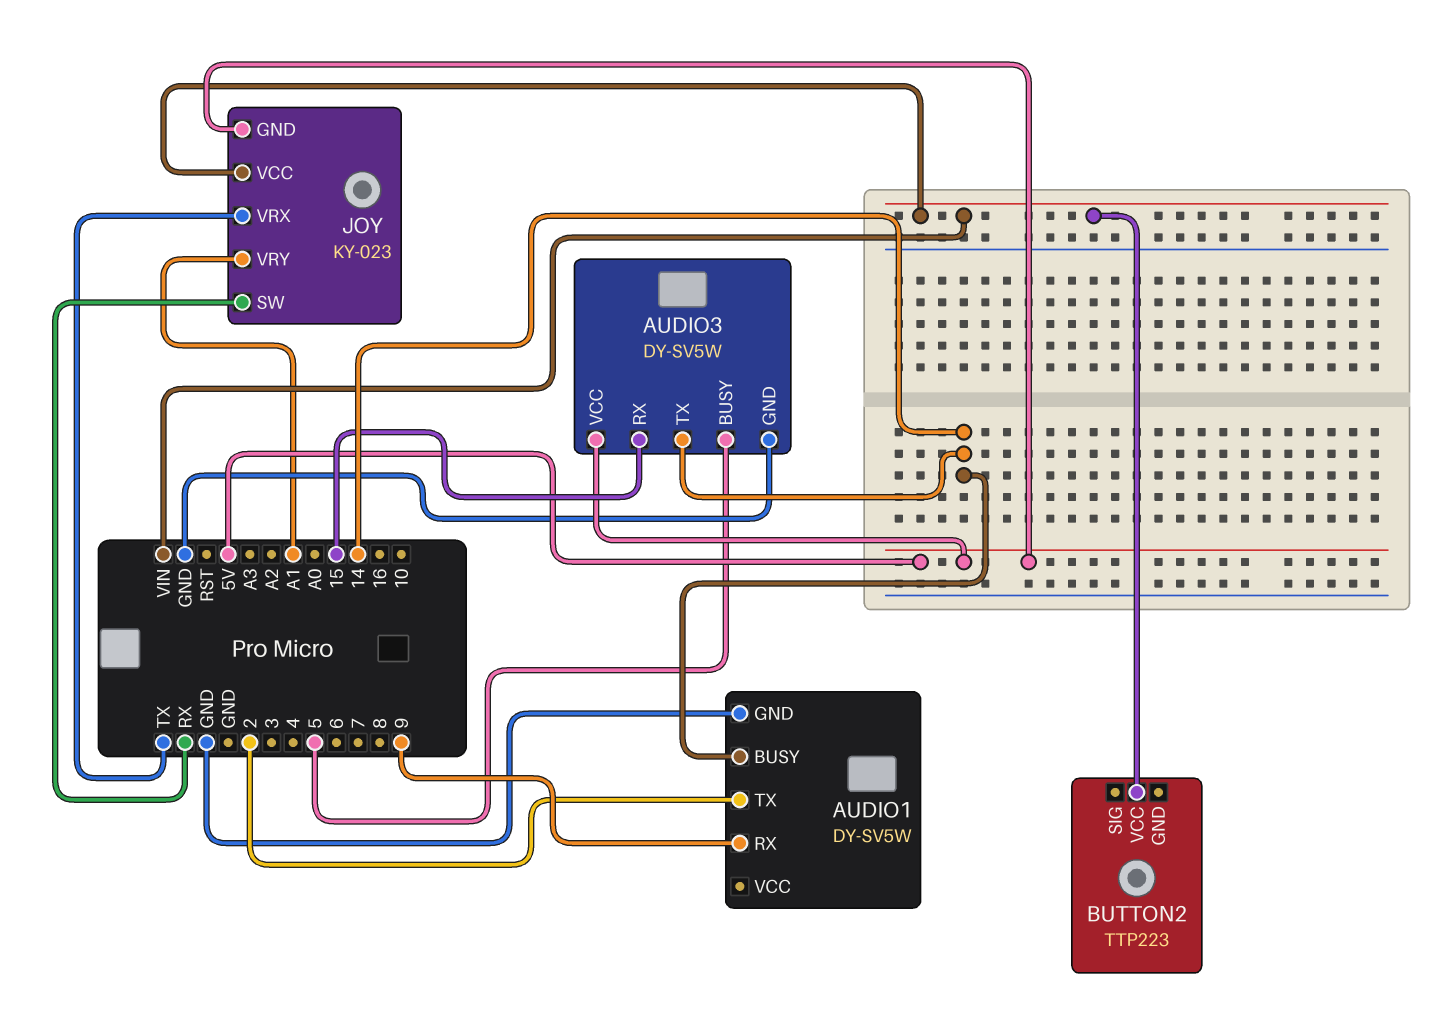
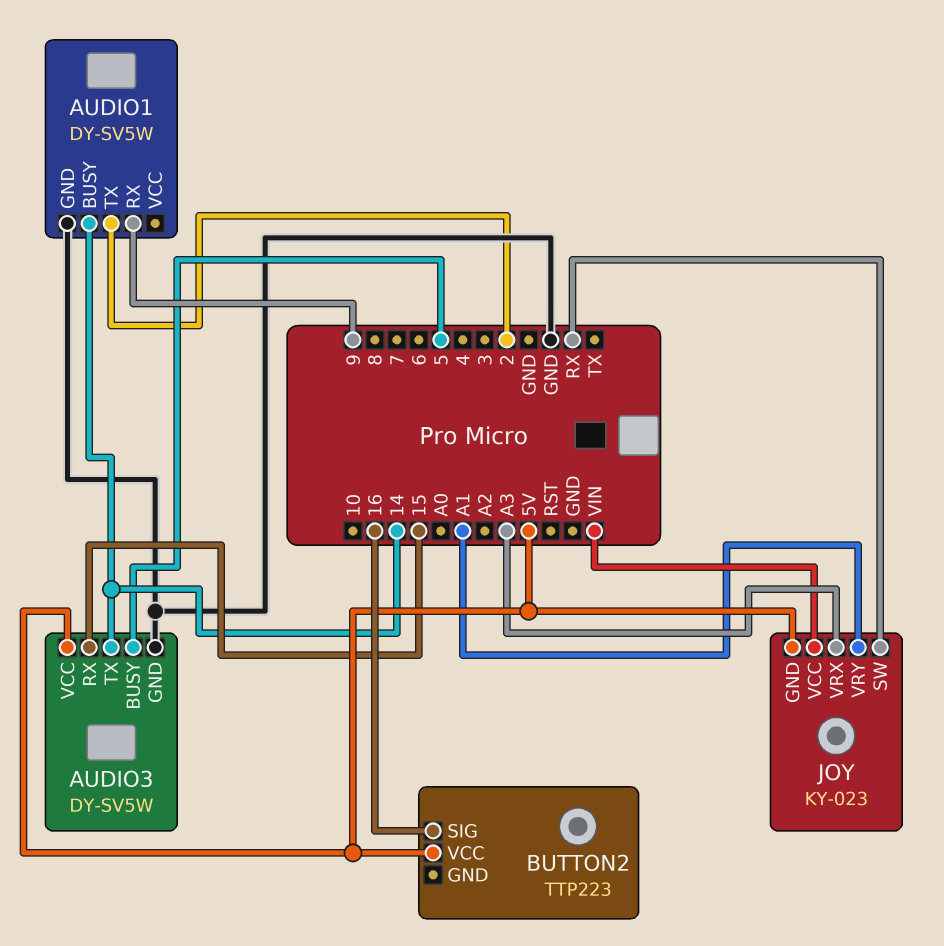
BUTTON2 pin SIG: none -> 16
BUTTON2 pin VCC: VIN -> 5V
JOY pin VRX: TX -> A3

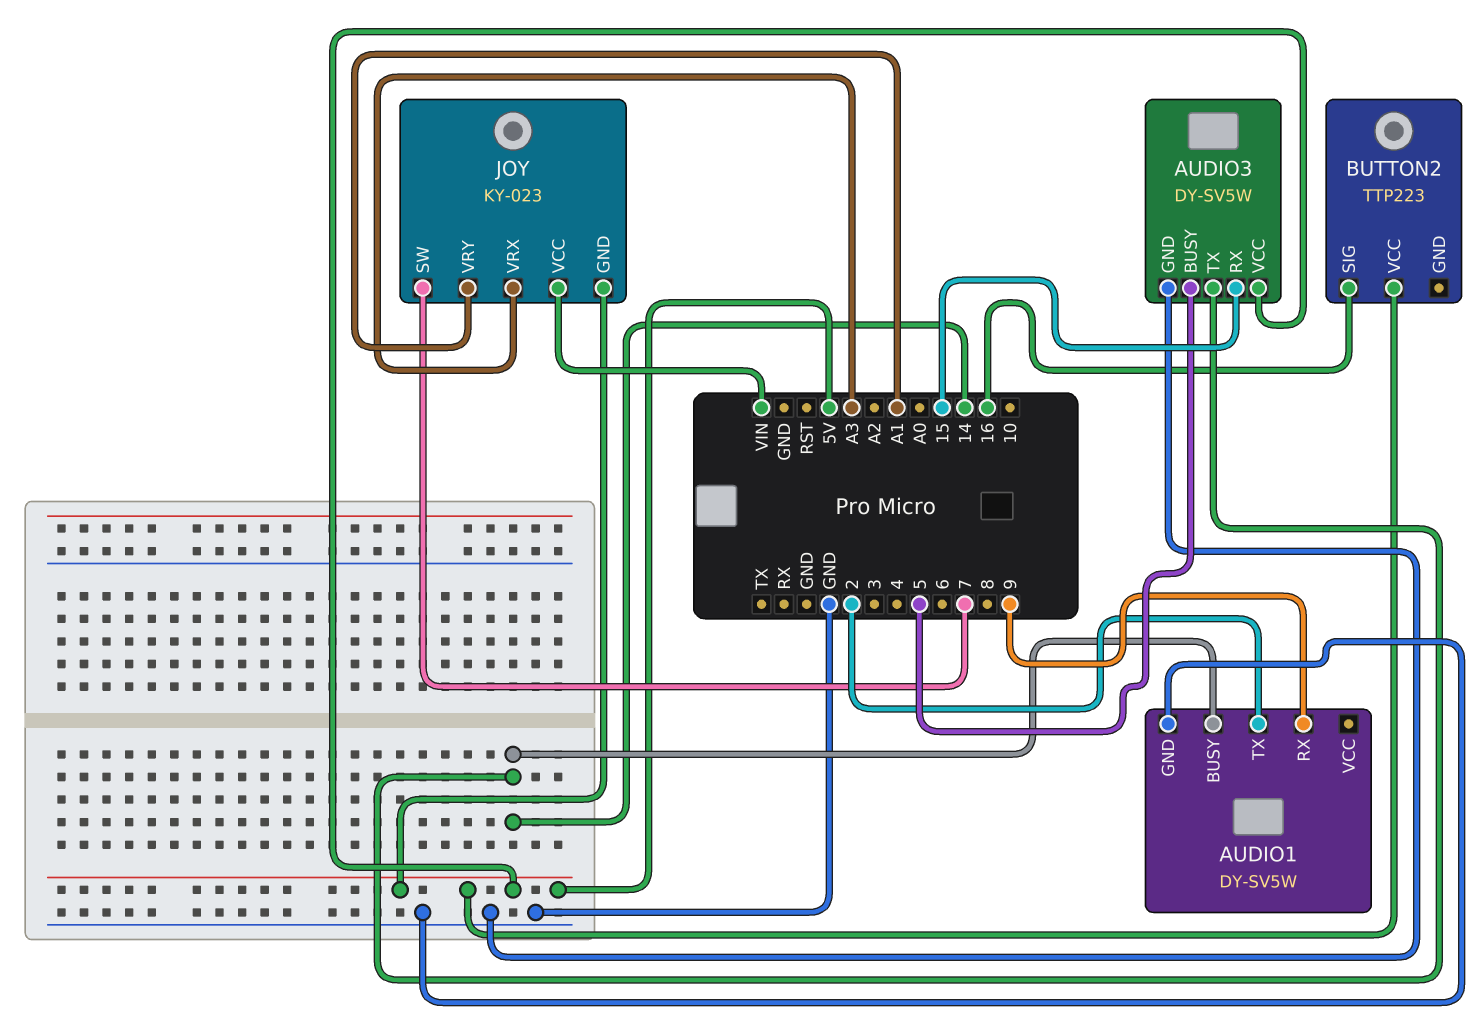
JOY pin SW: RX -> 7

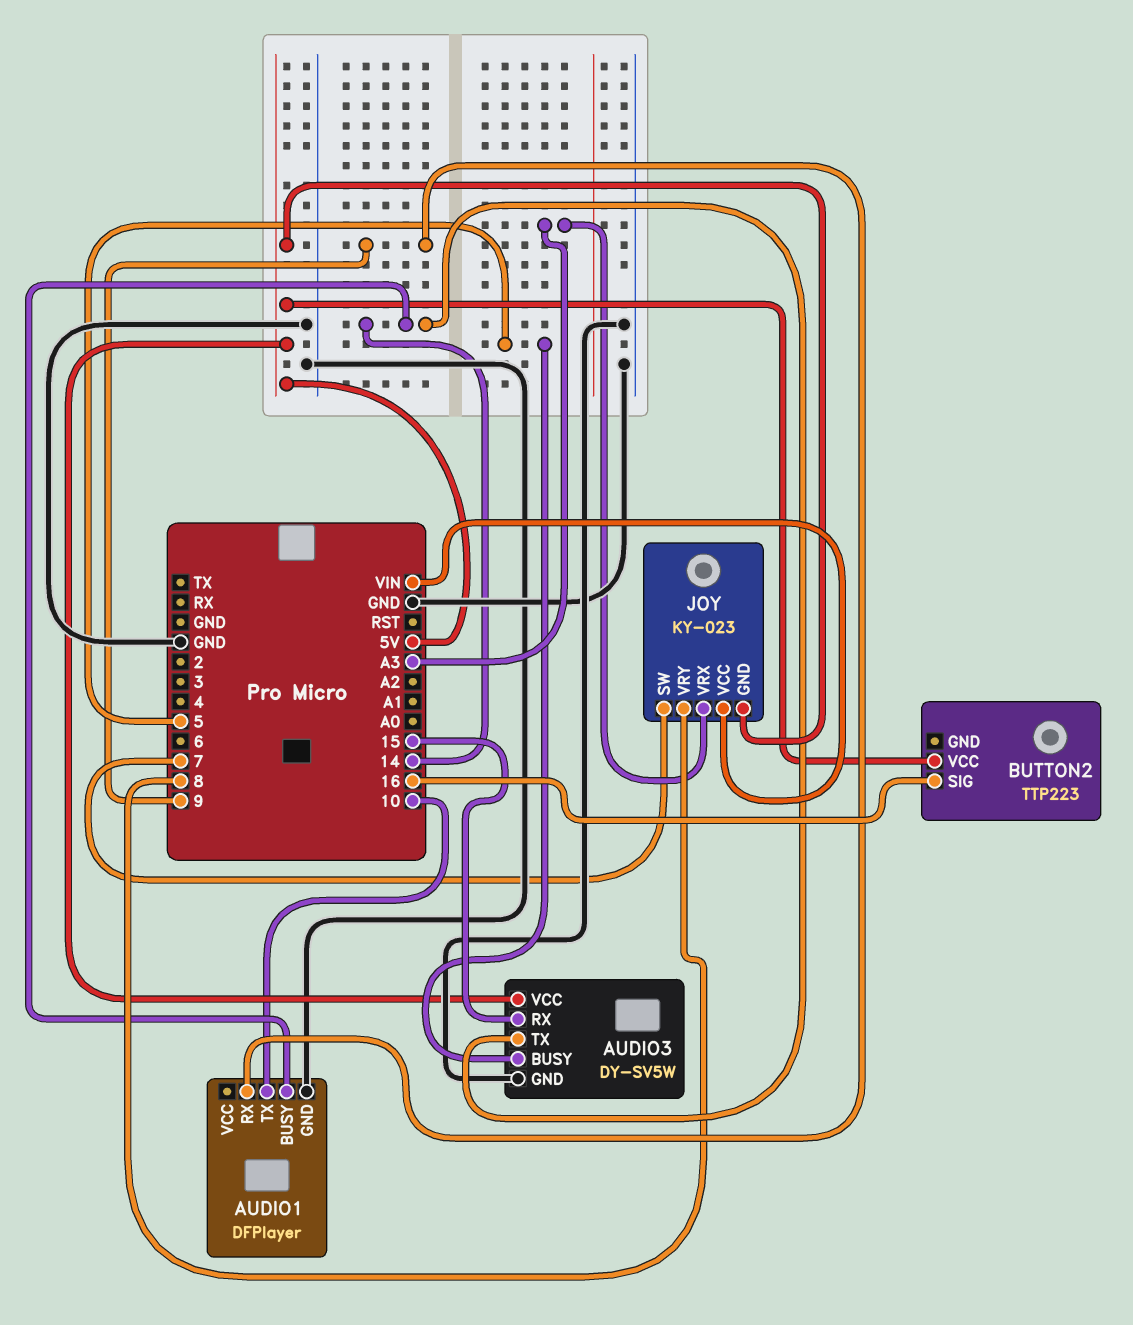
AUDIO1: DY-SV5W -> DFPlayer
AUDIO1 pin TX: 2 -> 10
JOY pin VRY: A1 -> 8

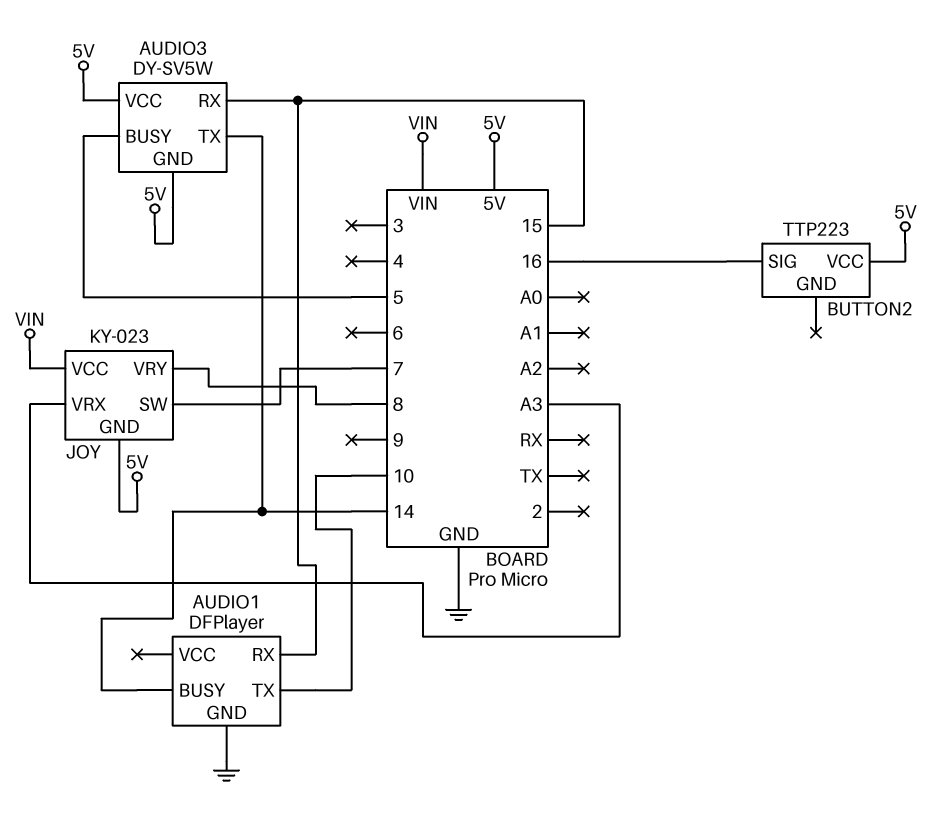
AUDIO1 pin RX: 9 -> 15
AUDIO3 pin GND: GND -> 5V

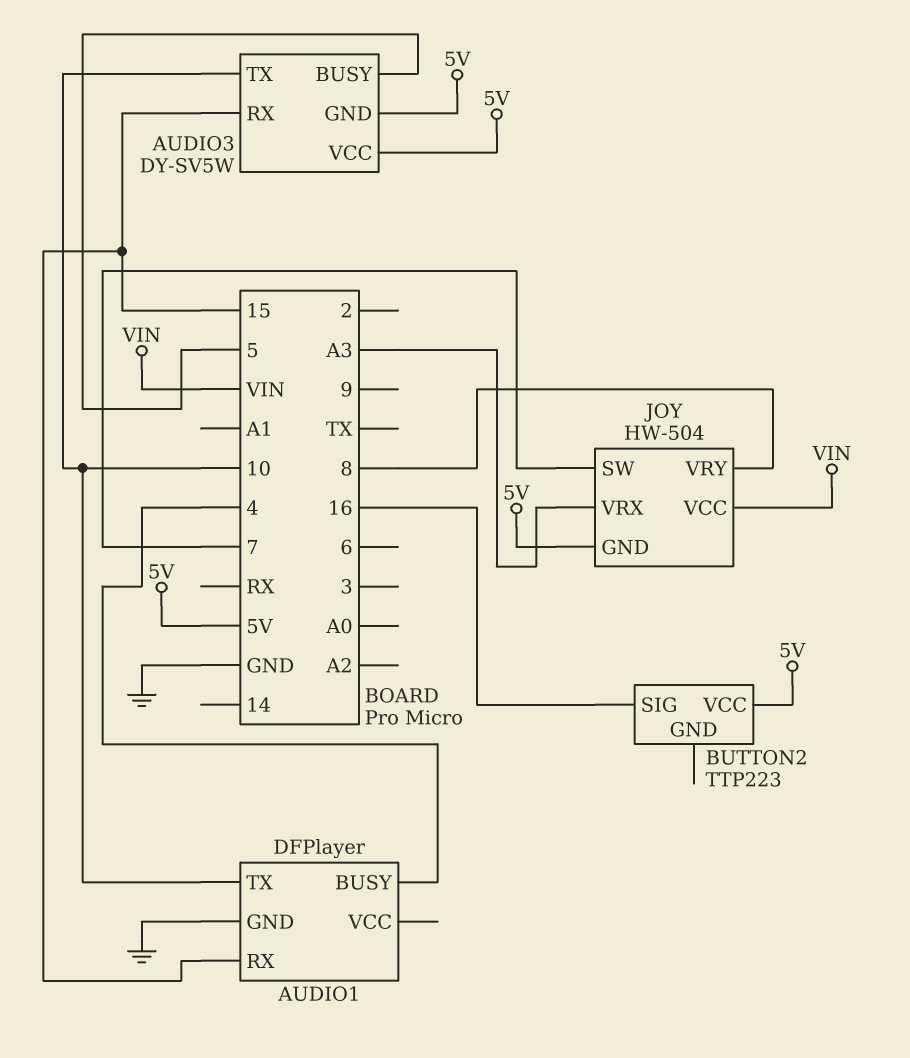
AUDIO1 pin BUSY: 14 -> 4
AUDIO3 pin TX: 14 -> 10
JOY: KY-023 -> HW-504

